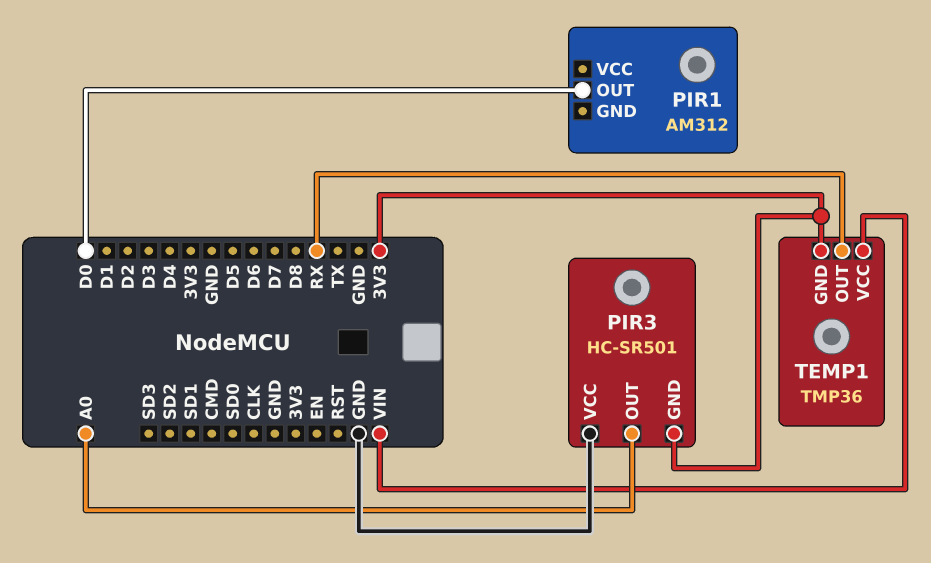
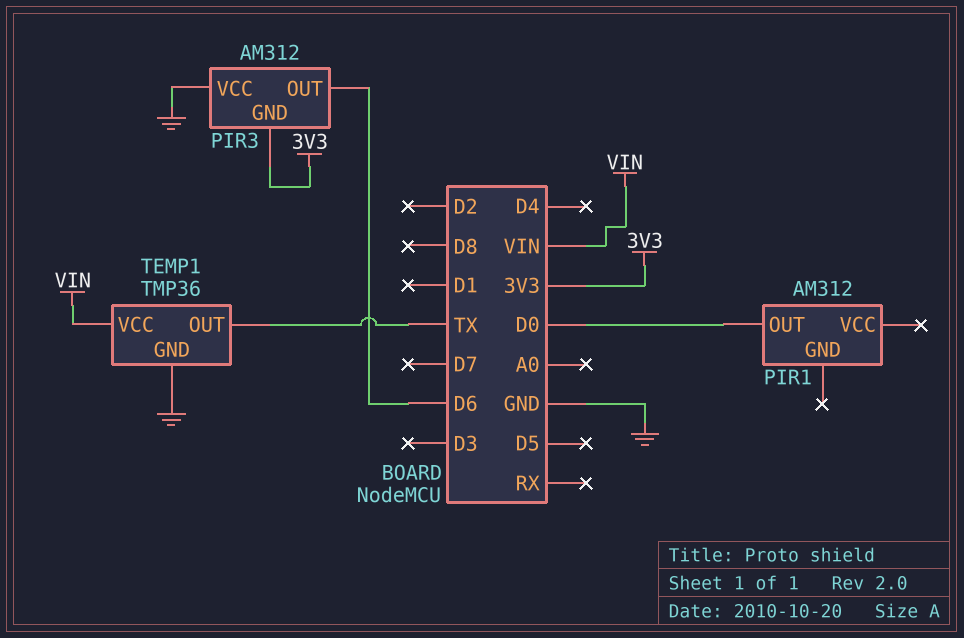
PIR3: HC-SR501 -> AM312
PIR3 pin OUT: A0 -> D6
TEMP1 pin GND: 3V3 -> GND
TEMP1 pin OUT: RX -> TX

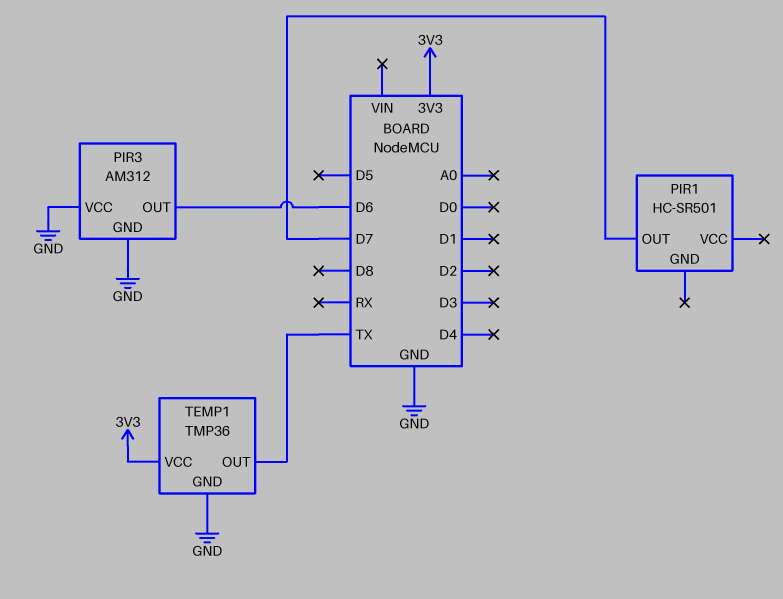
PIR1: AM312 -> HC-SR501
PIR1 pin OUT: D0 -> D7
PIR3 pin GND: 3V3 -> GND
TEMP1 pin VCC: VIN -> 3V3

